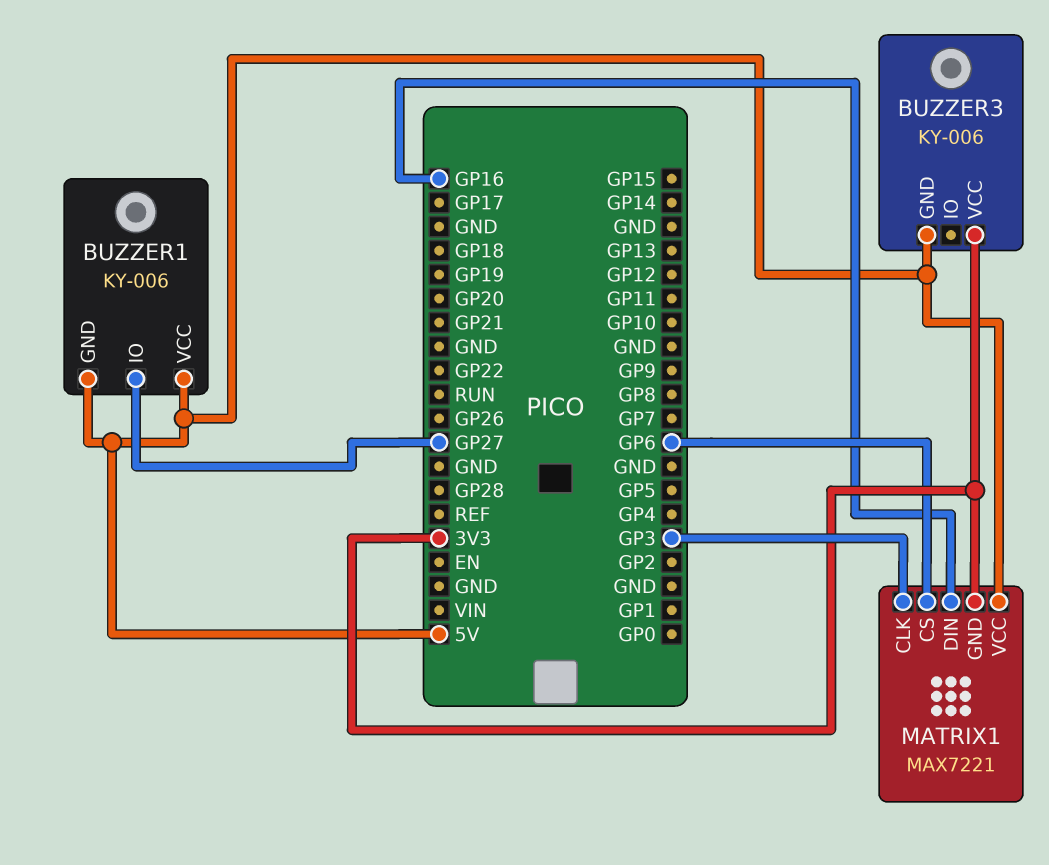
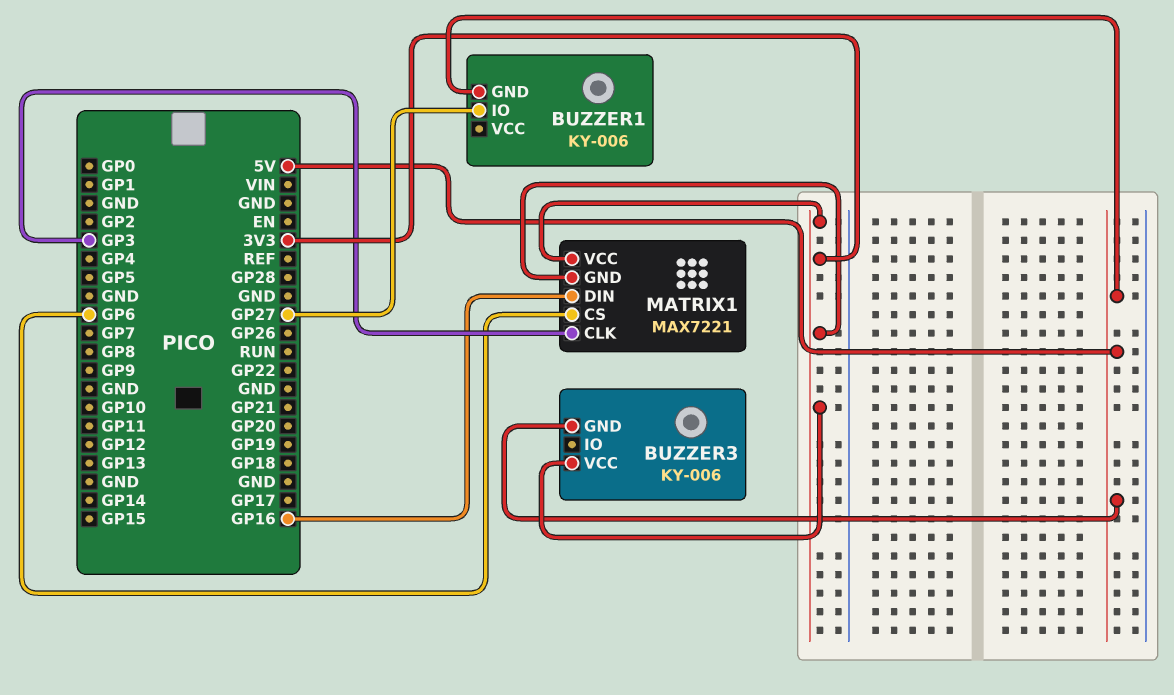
BUZZER1 pin VCC: 5V -> none
MATRIX1 pin VCC: 5V -> 3V3

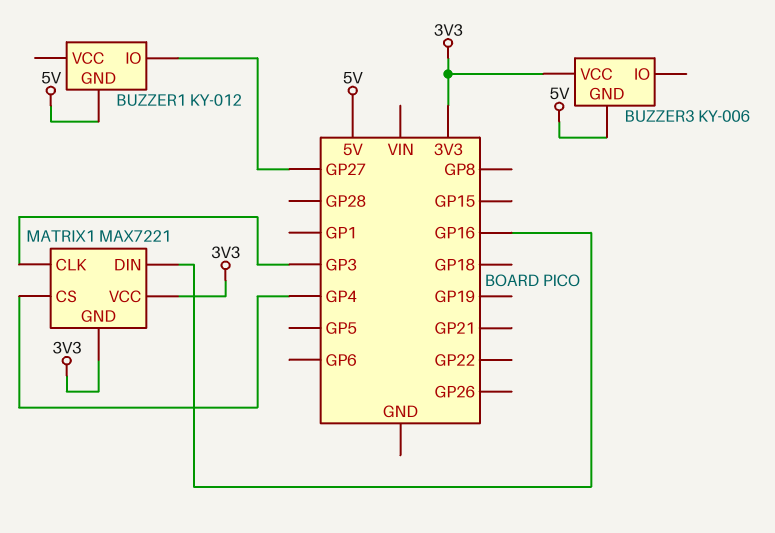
BUZZER1: KY-006 -> KY-012
MATRIX1 pin CS: GP6 -> GP4

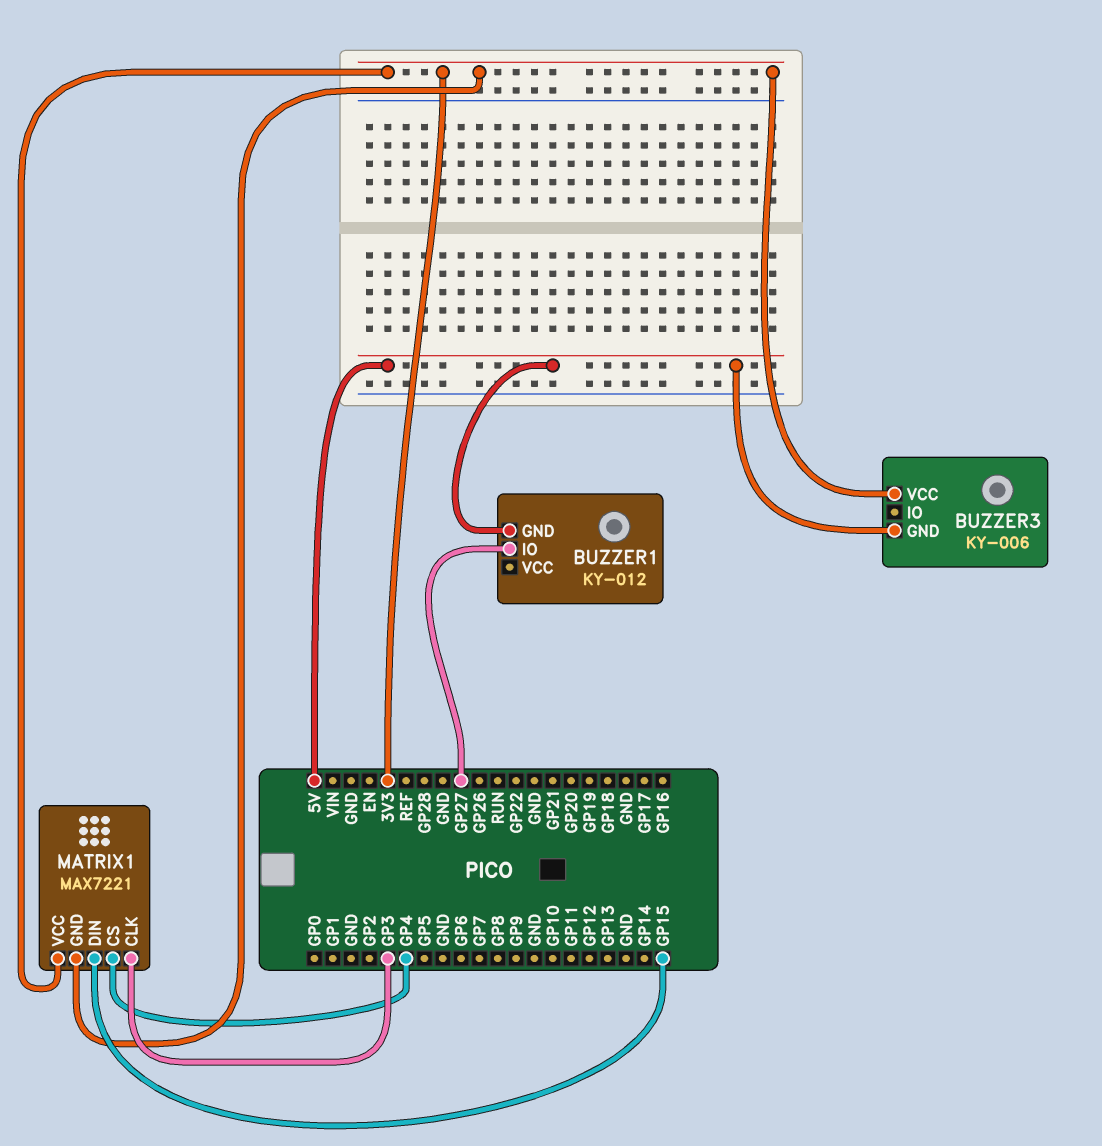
MATRIX1 pin DIN: GP16 -> GP15

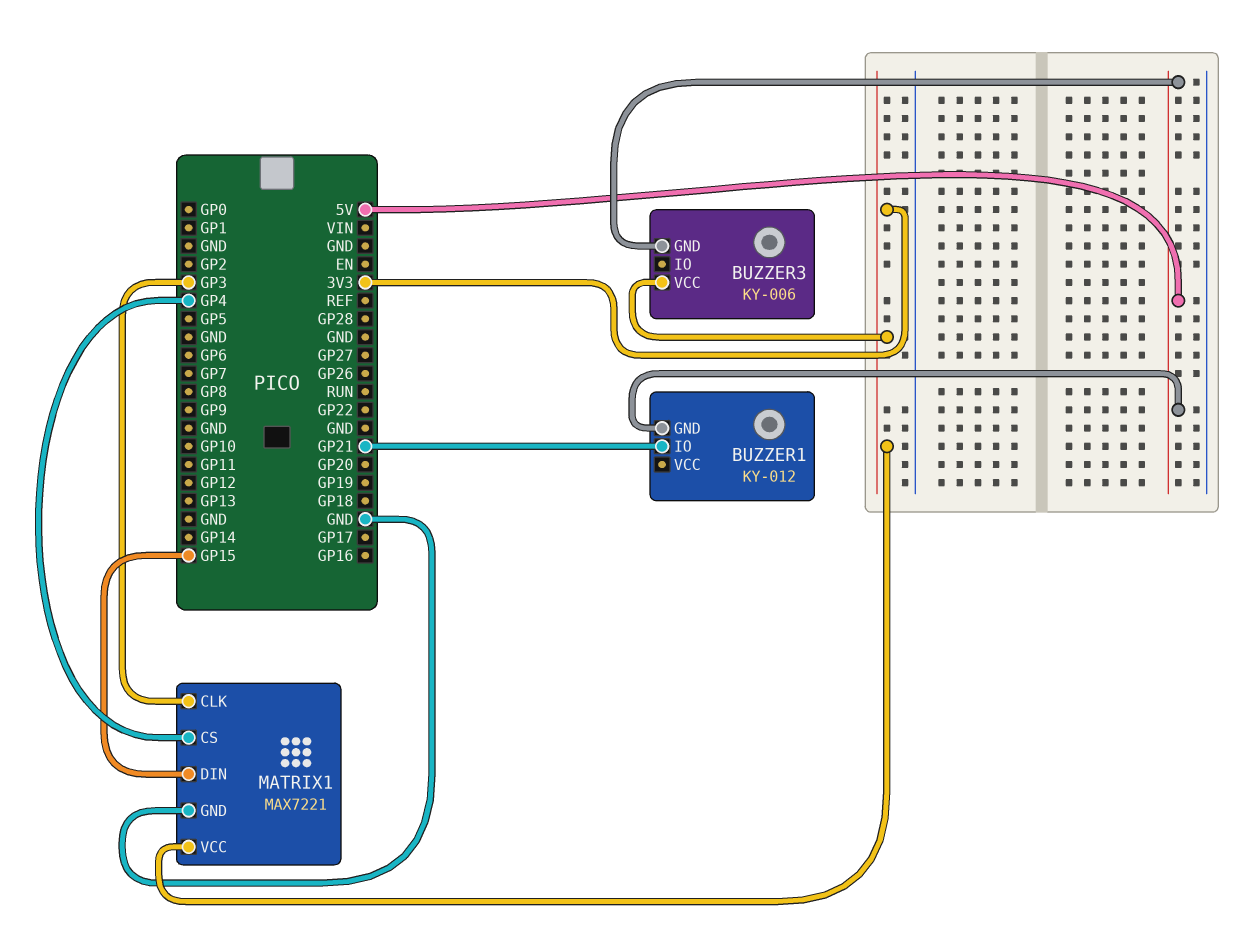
BUZZER1 pin IO: GP27 -> GP21
MATRIX1 pin GND: 3V3 -> GND

